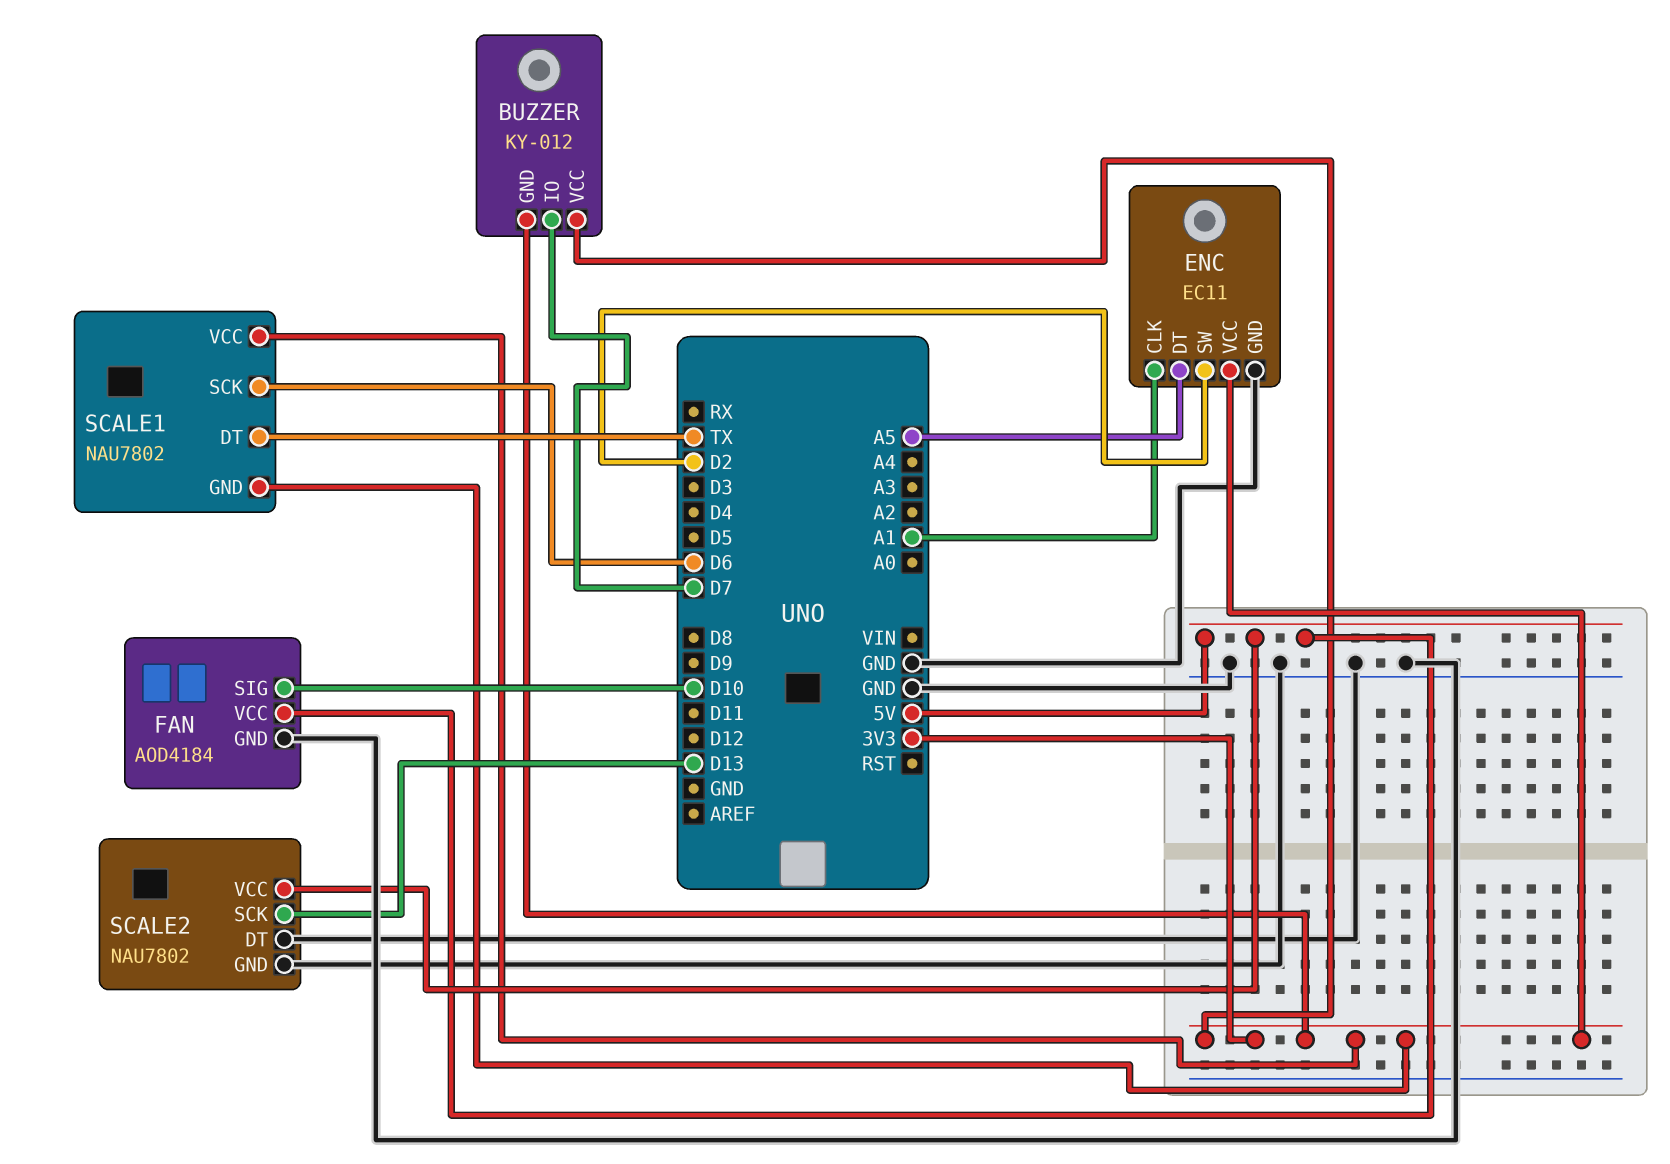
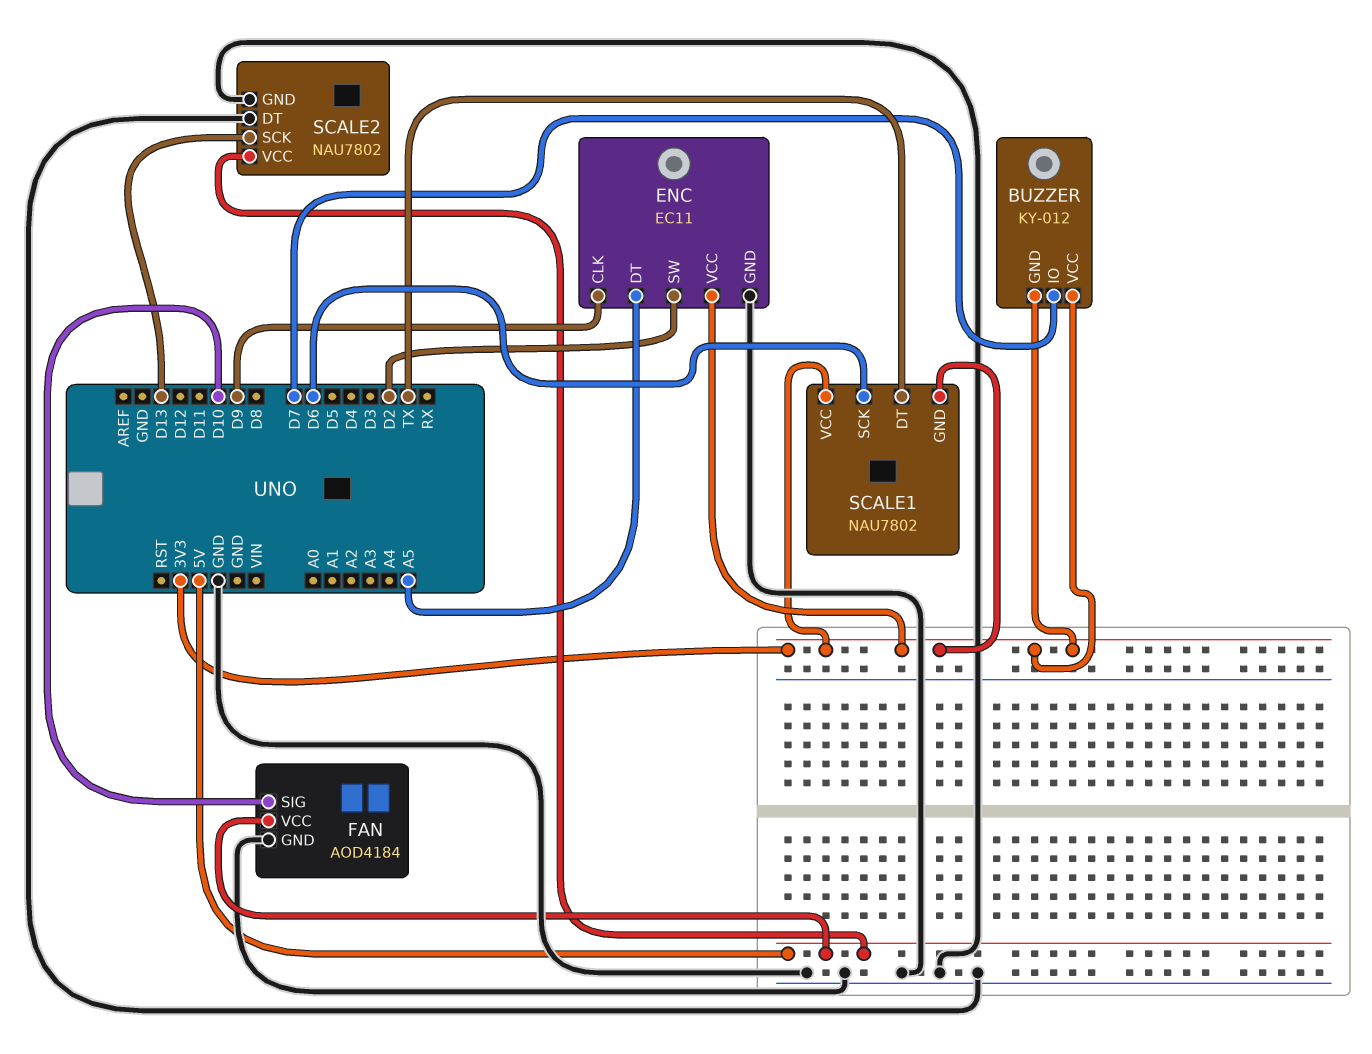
ENC pin CLK: A1 -> D9

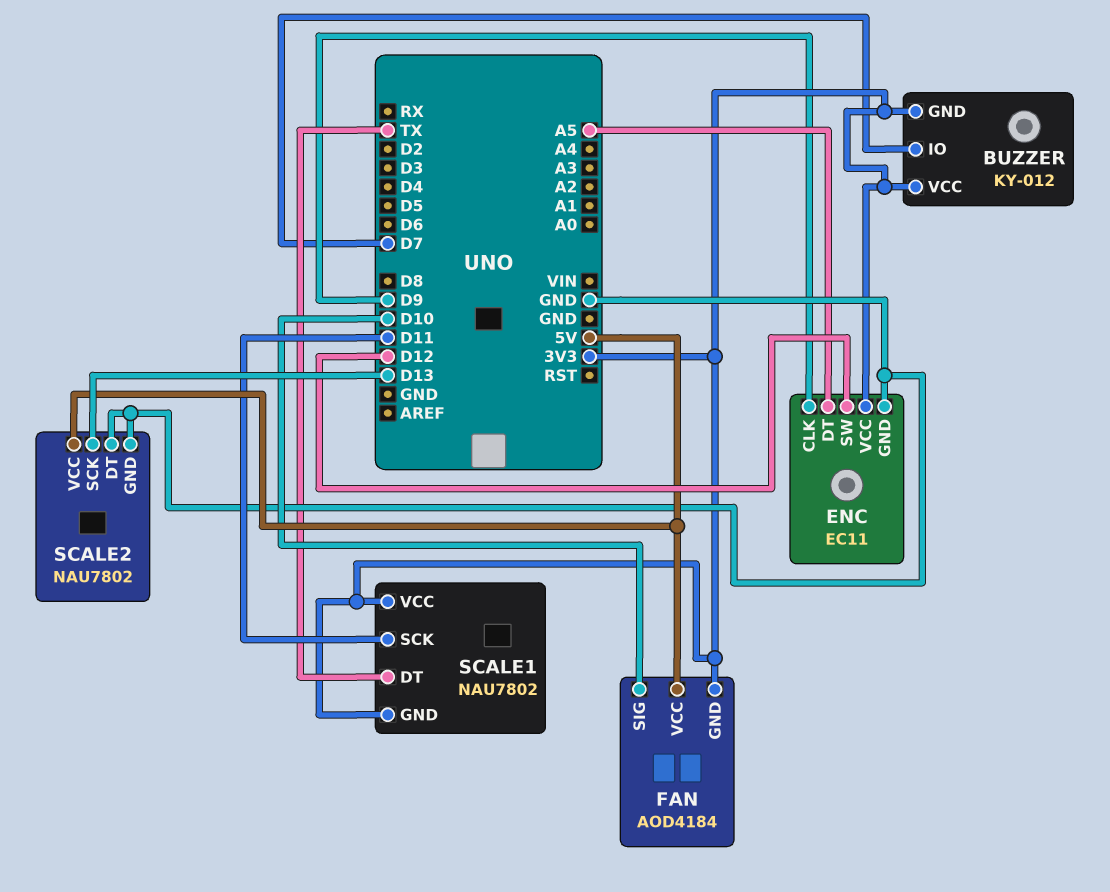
ENC pin SW: D2 -> D12
FAN pin GND: GND -> 3V3
SCALE1 pin SCK: D6 -> D11

